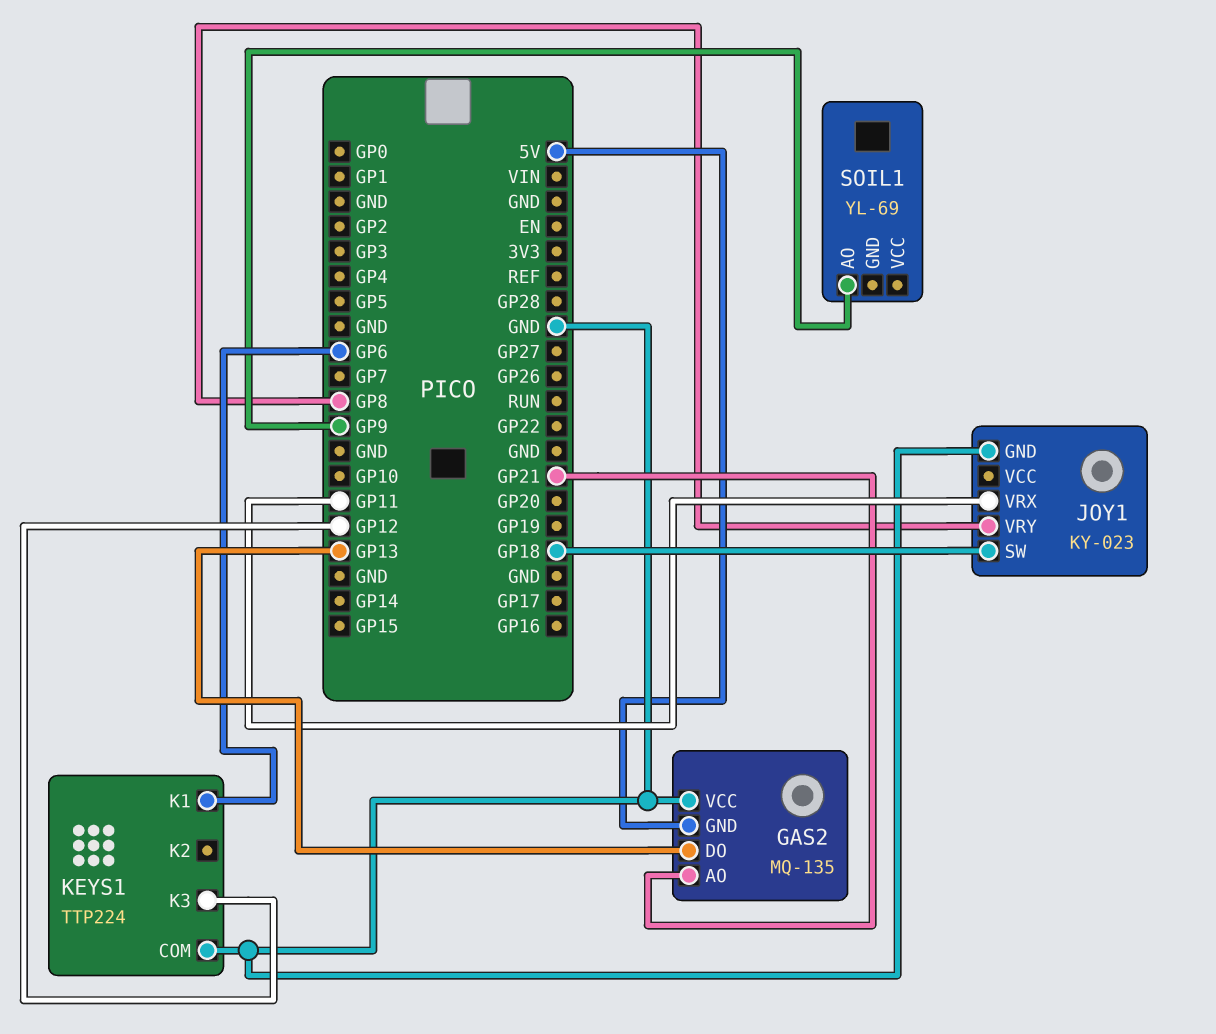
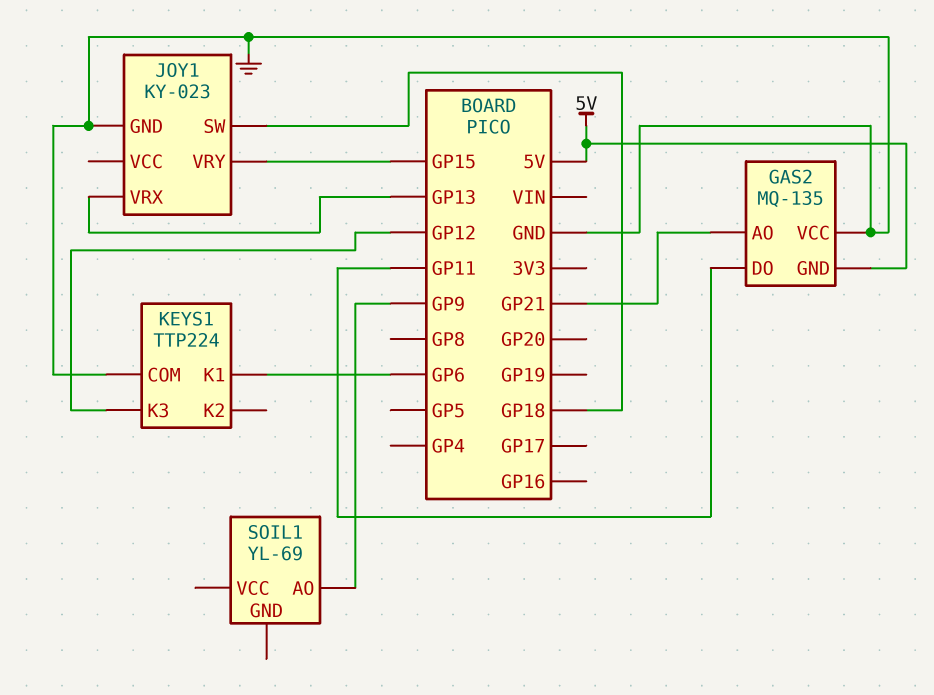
GAS2 pin DO: GP13 -> GP11
JOY1 pin VRX: GP11 -> GP13
JOY1 pin VRY: GP8 -> GP15

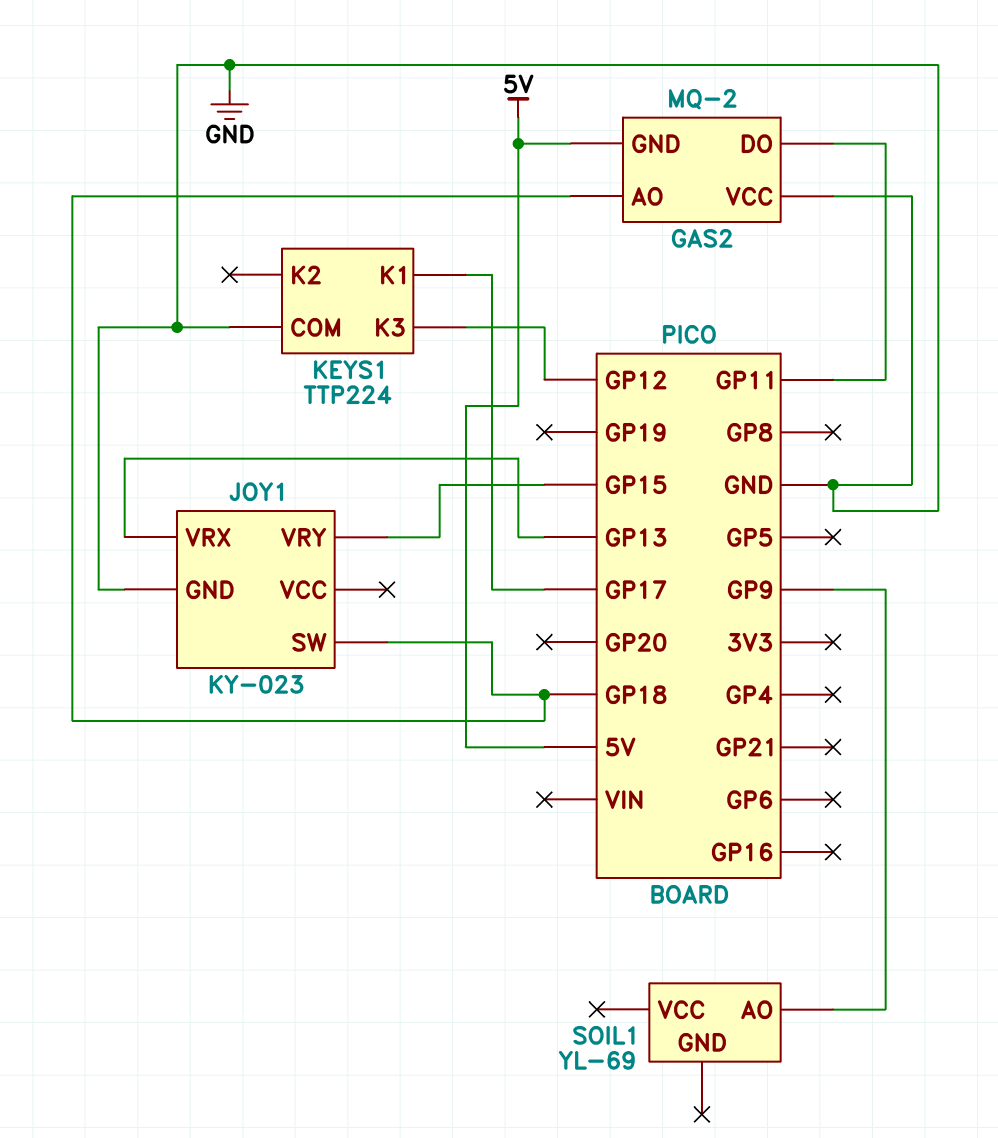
GAS2: MQ-135 -> MQ-2
GAS2 pin AO: GP21 -> GP18
KEYS1 pin K1: GP6 -> GP17

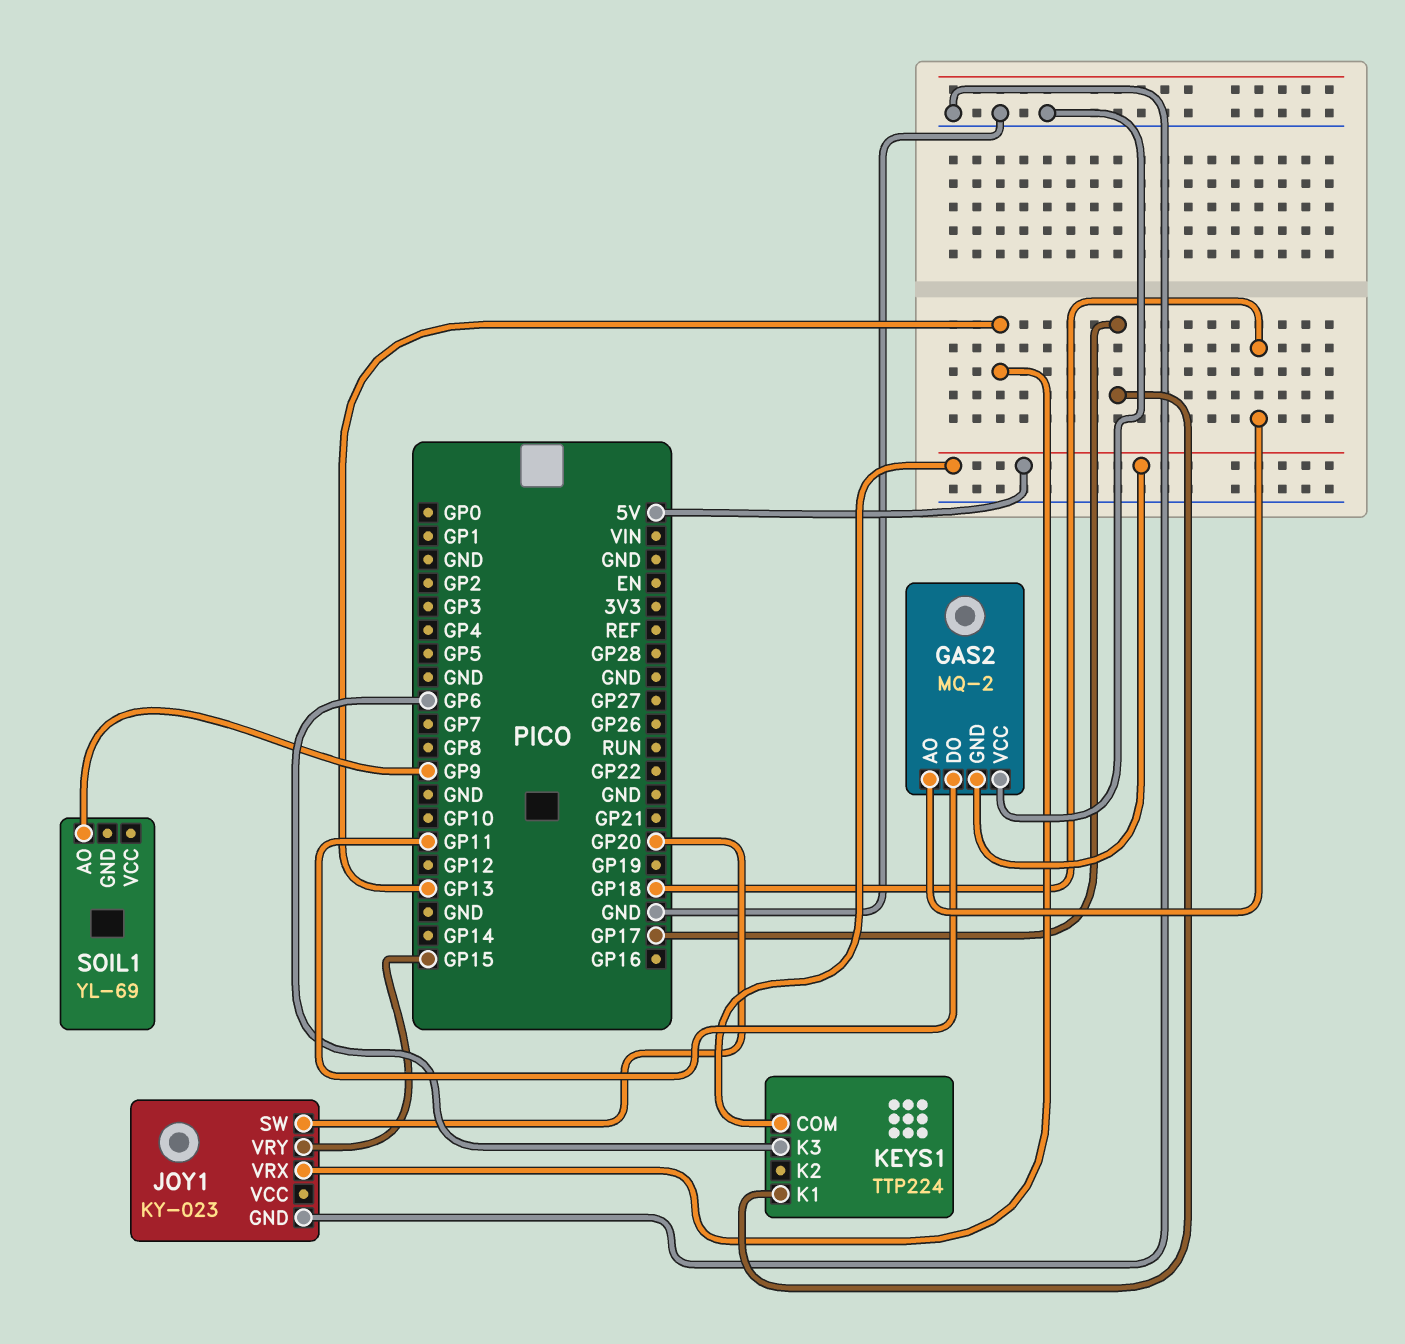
JOY1 pin SW: GP18 -> GP20
KEYS1 pin COM: GND -> 5V
KEYS1 pin K3: GP12 -> GP6

